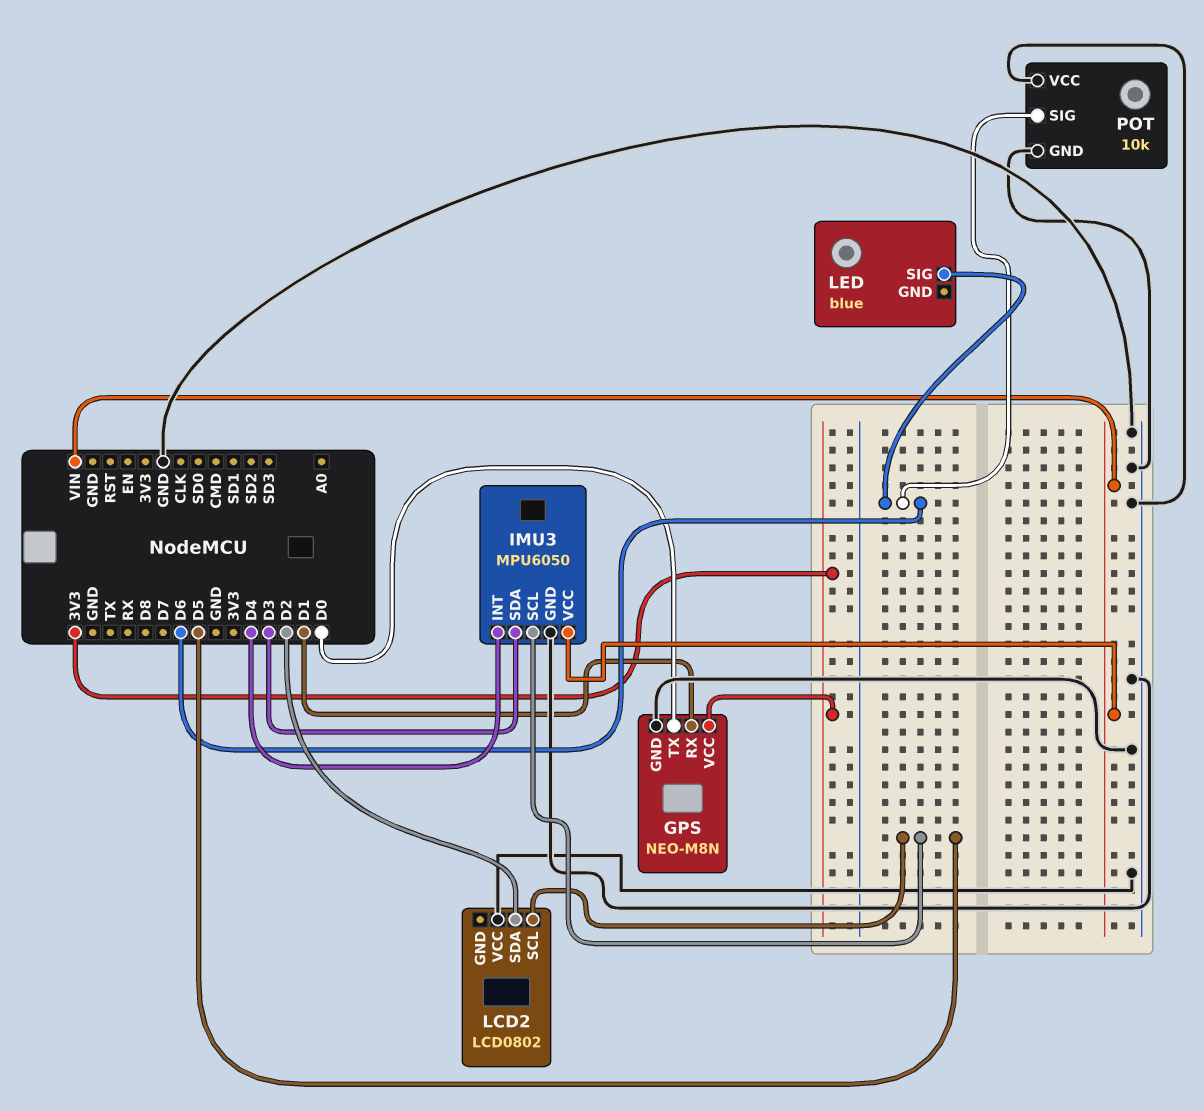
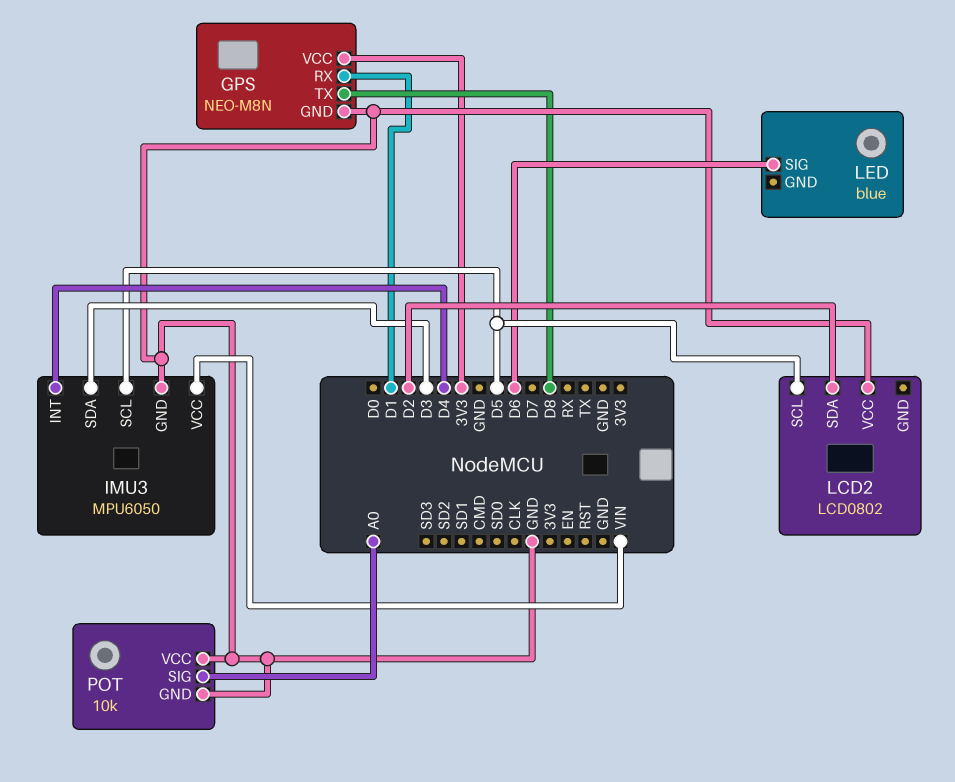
GPS pin TX: D0 -> D8
POT pin SIG: D6 -> A0

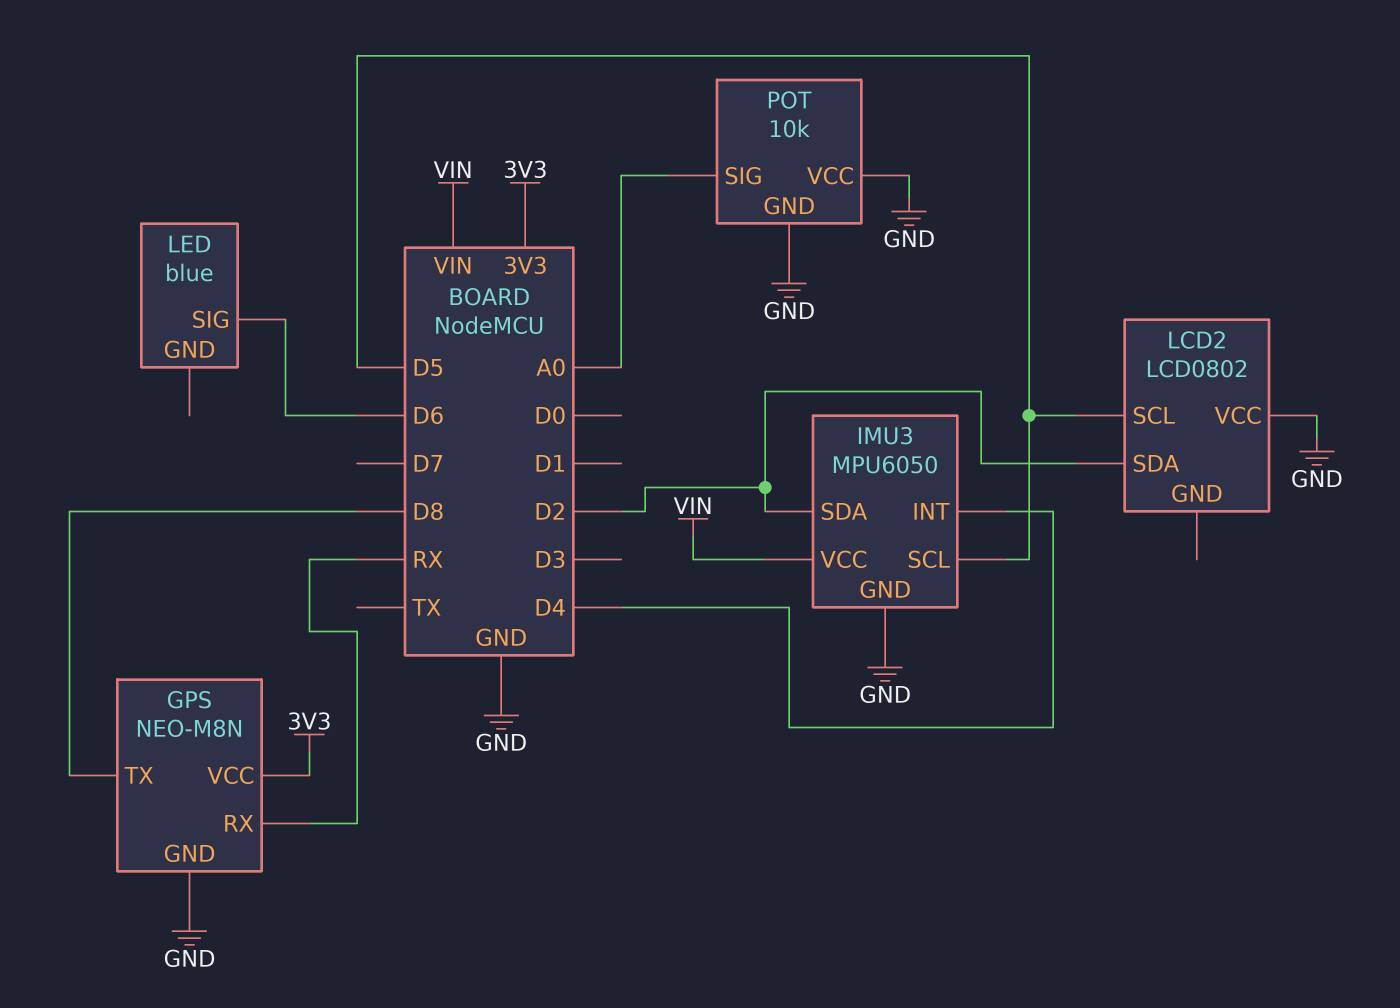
GPS pin RX: D1 -> RX
IMU3 pin SDA: D3 -> D2

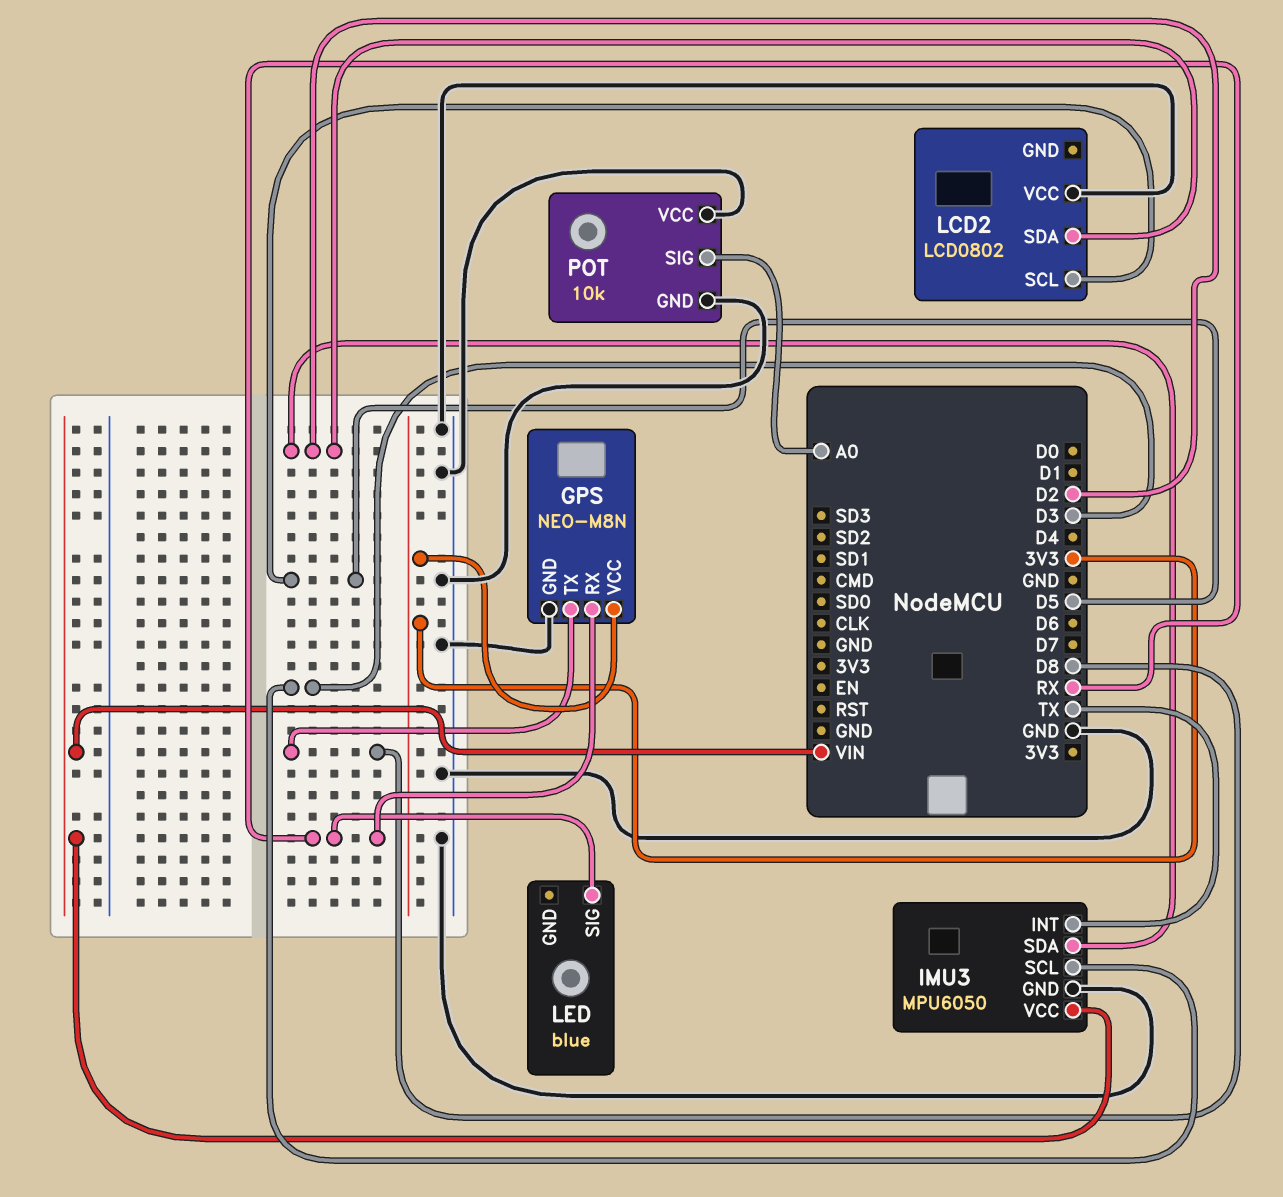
IMU3 pin INT: D4 -> TX
IMU3 pin SCL: D5 -> D3
LED pin SIG: D6 -> RX

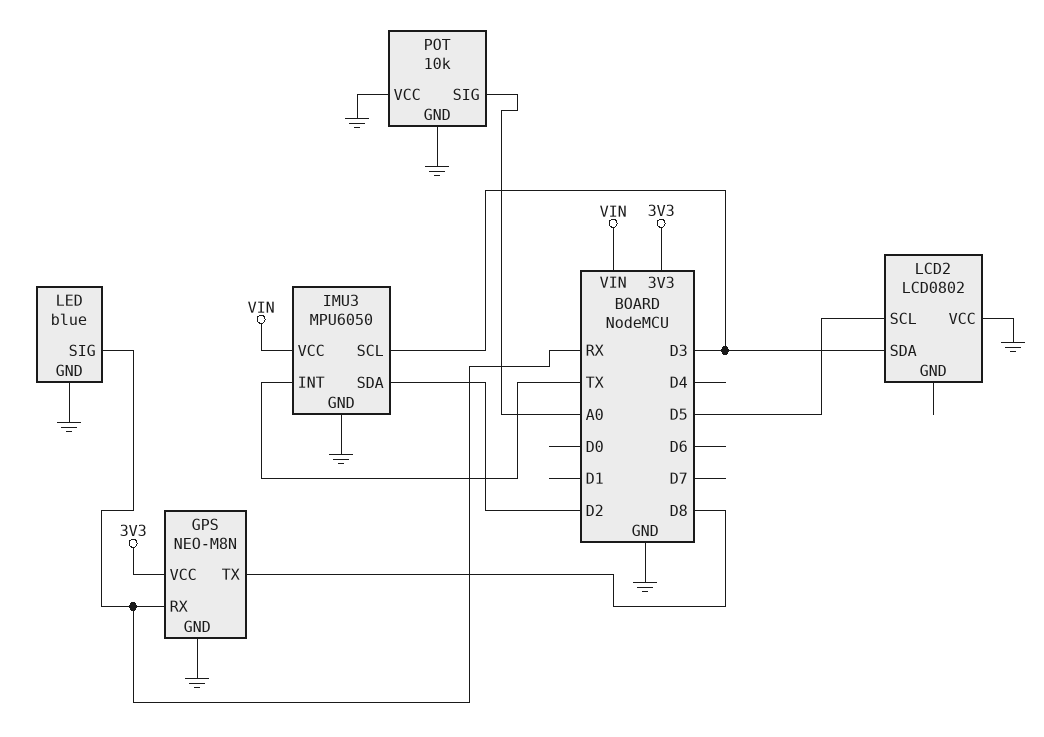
LCD2 pin SDA: D2 -> D3
LED pin GND: none -> GND

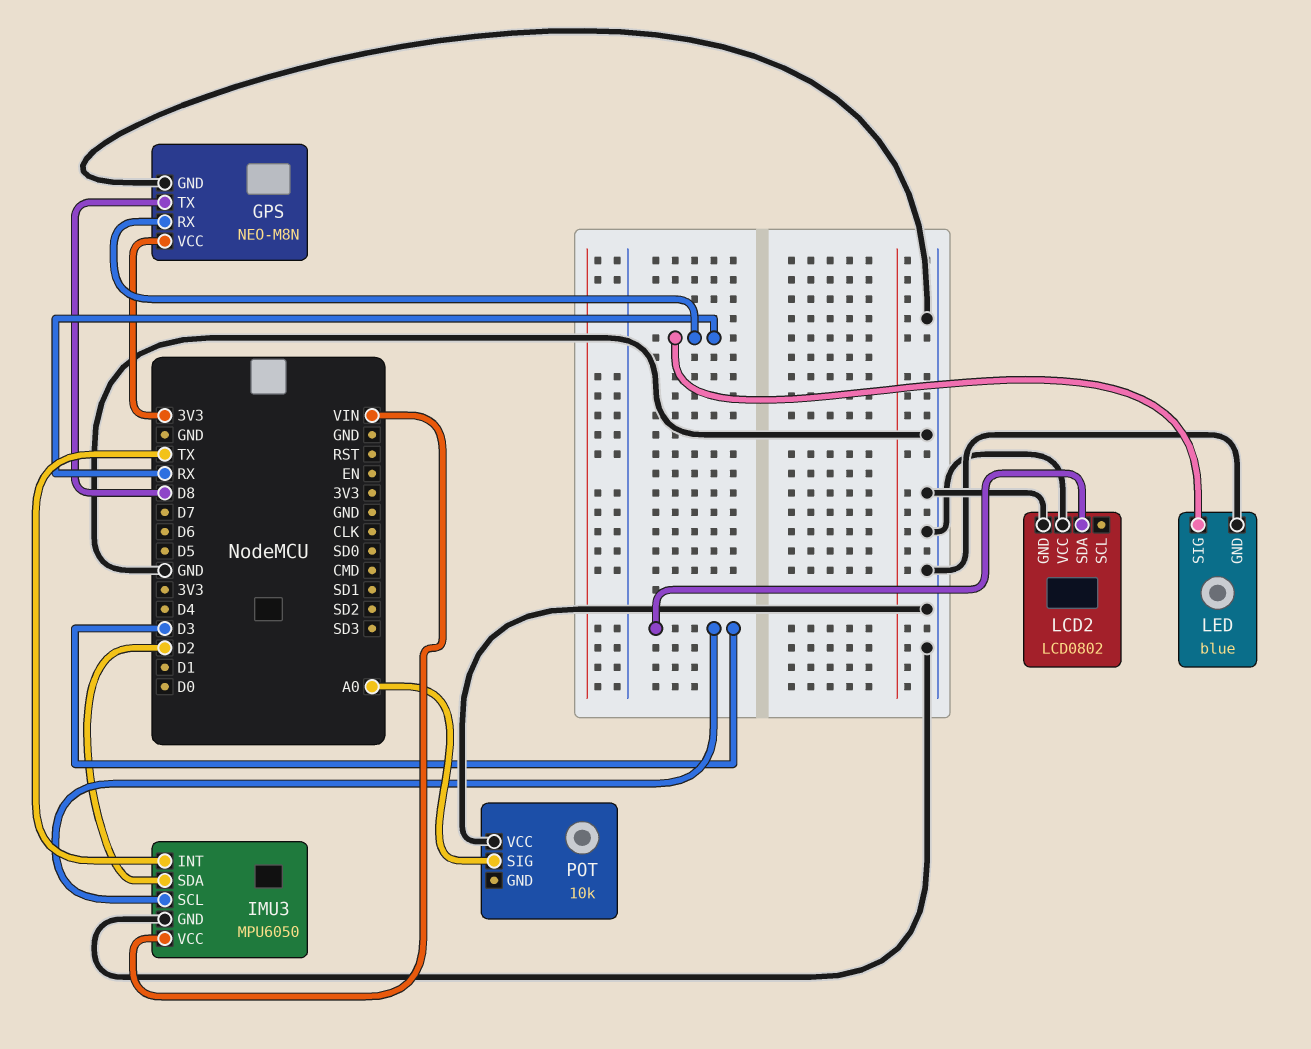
LCD2 pin GND: none -> GND
LCD2 pin SCL: D5 -> none
POT pin GND: GND -> none

